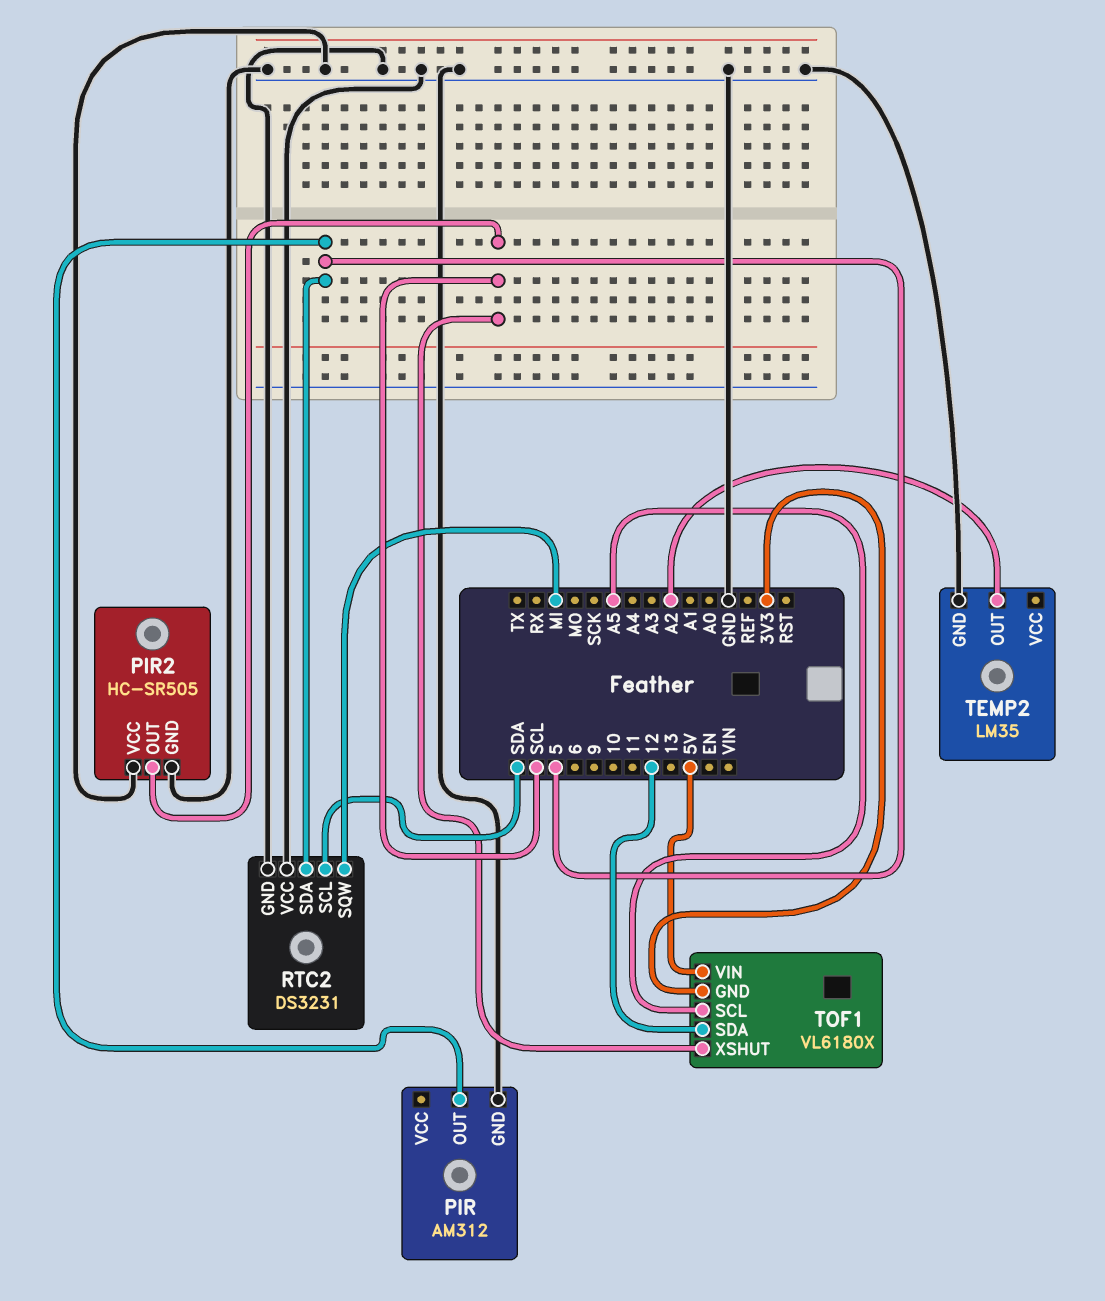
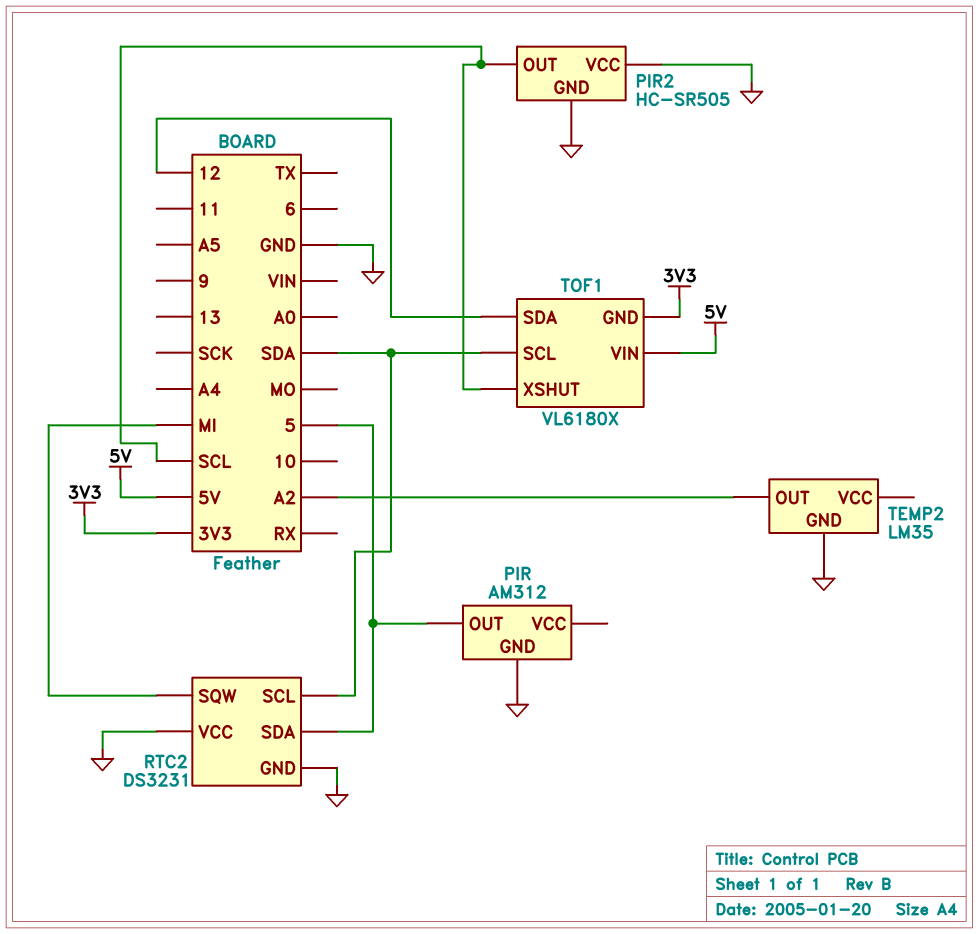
TOF1 pin SCL: A5 -> SDA

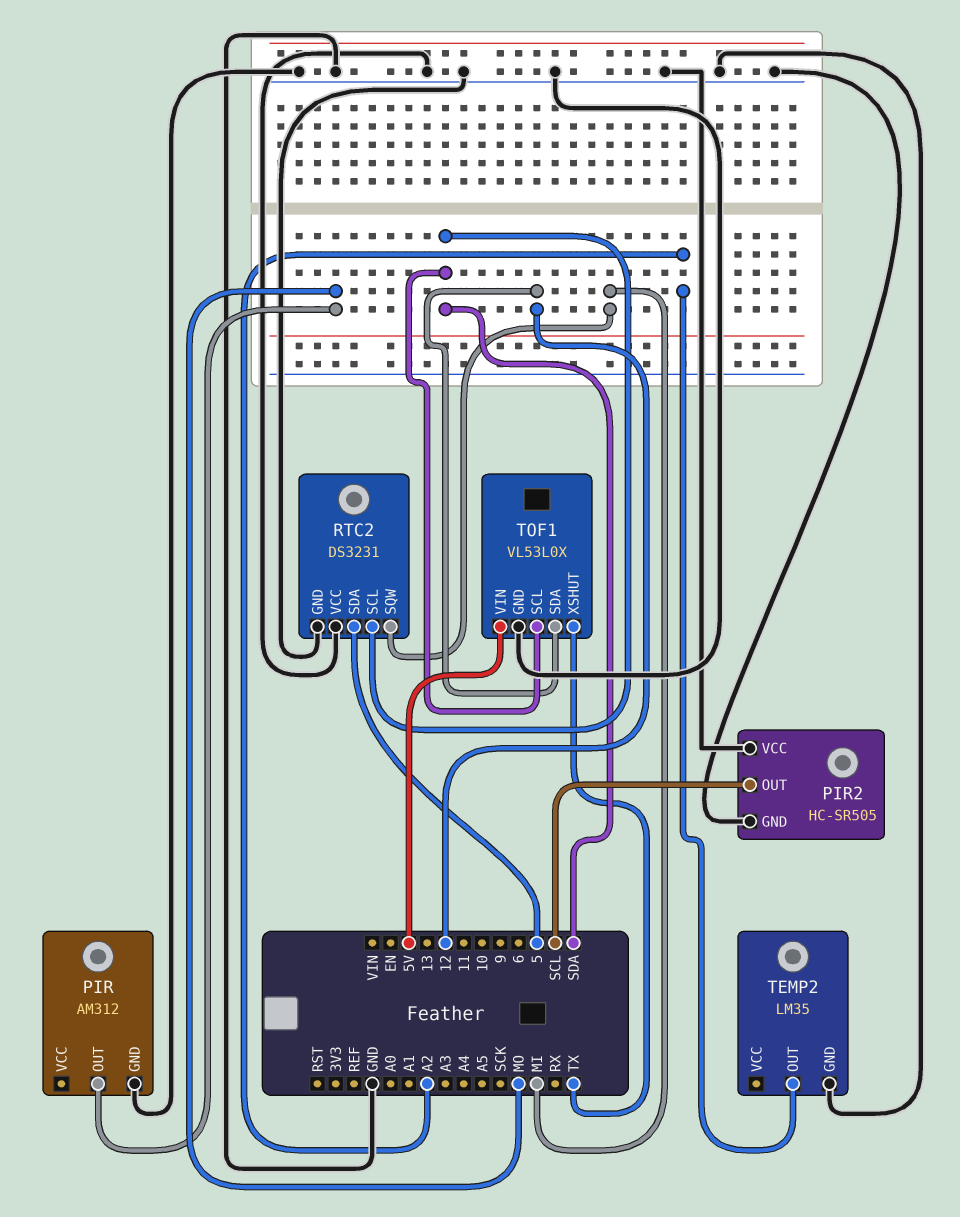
PIR pin OUT: 5 -> MO
TOF1: VL6180X -> VL53L0X
TOF1 pin GND: 3V3 -> GND
TOF1 pin XSHUT: SCL -> TX

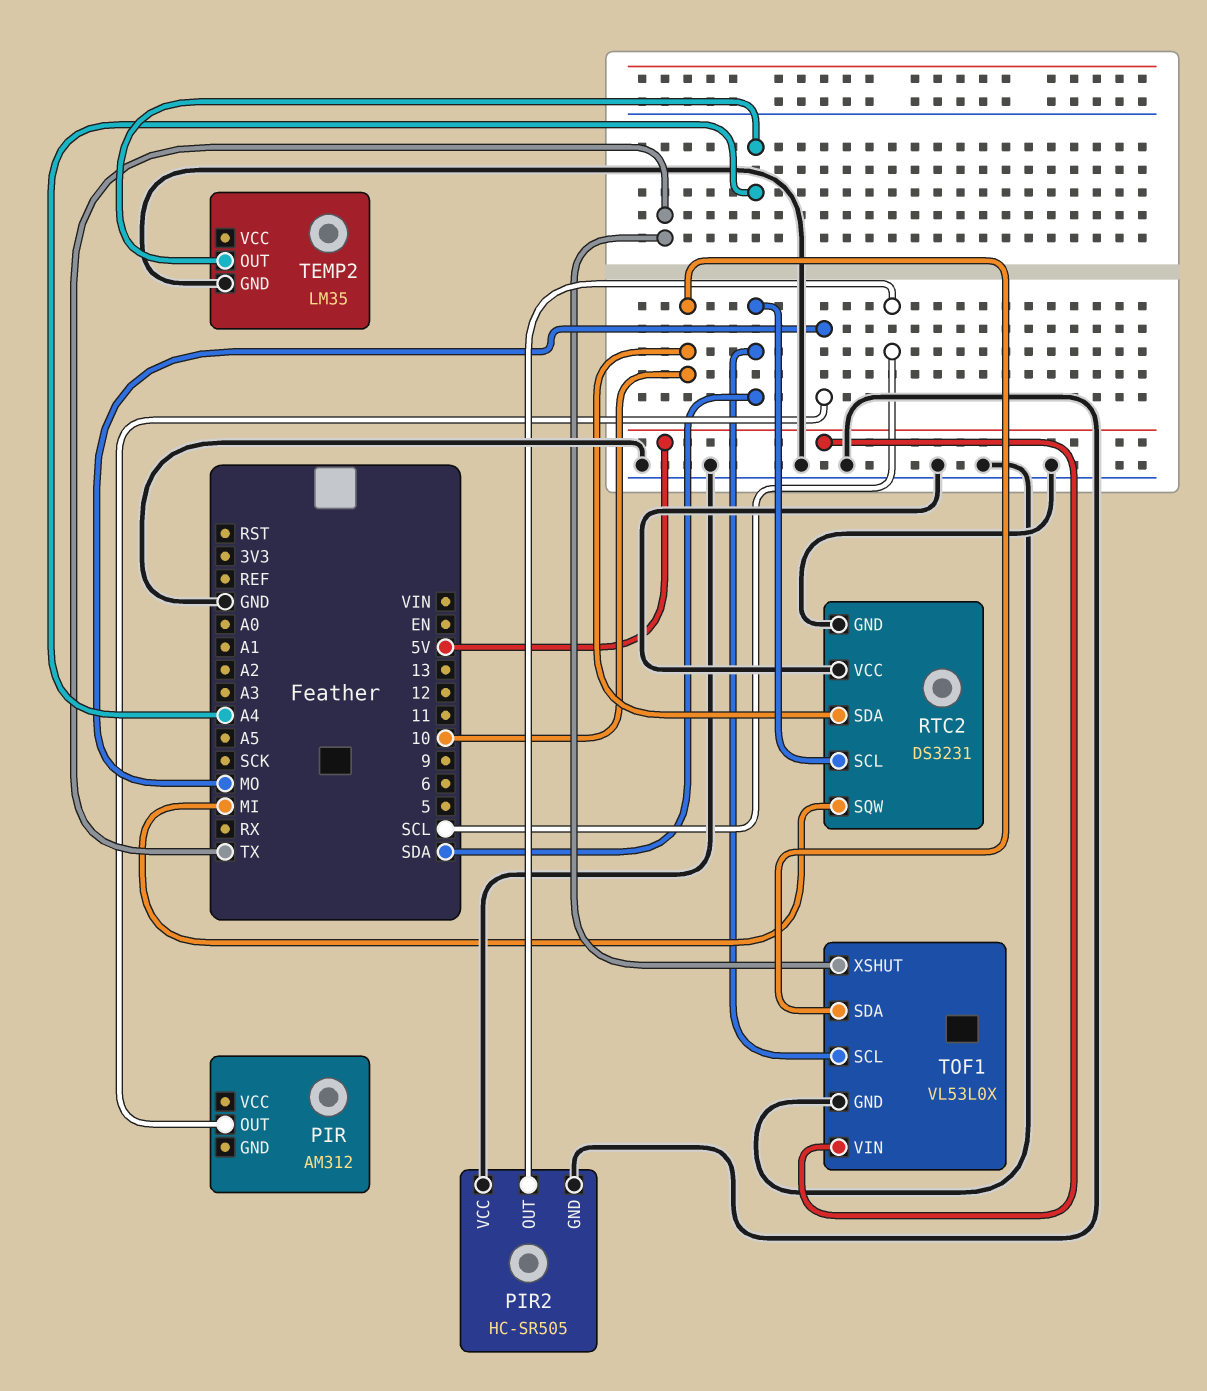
PIR pin GND: GND -> none
RTC2 pin SDA: 5 -> 10
TEMP2 pin OUT: A2 -> A4
TOF1 pin SDA: 12 -> 10

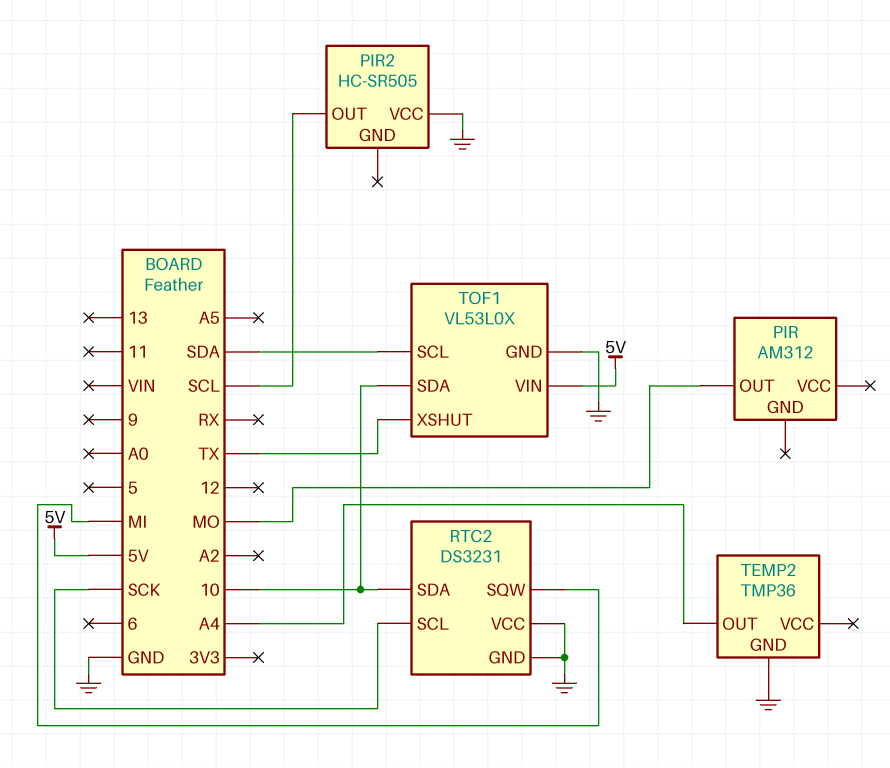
PIR2 pin GND: GND -> none
RTC2 pin SCL: SDA -> SCK
TEMP2: LM35 -> TMP36

